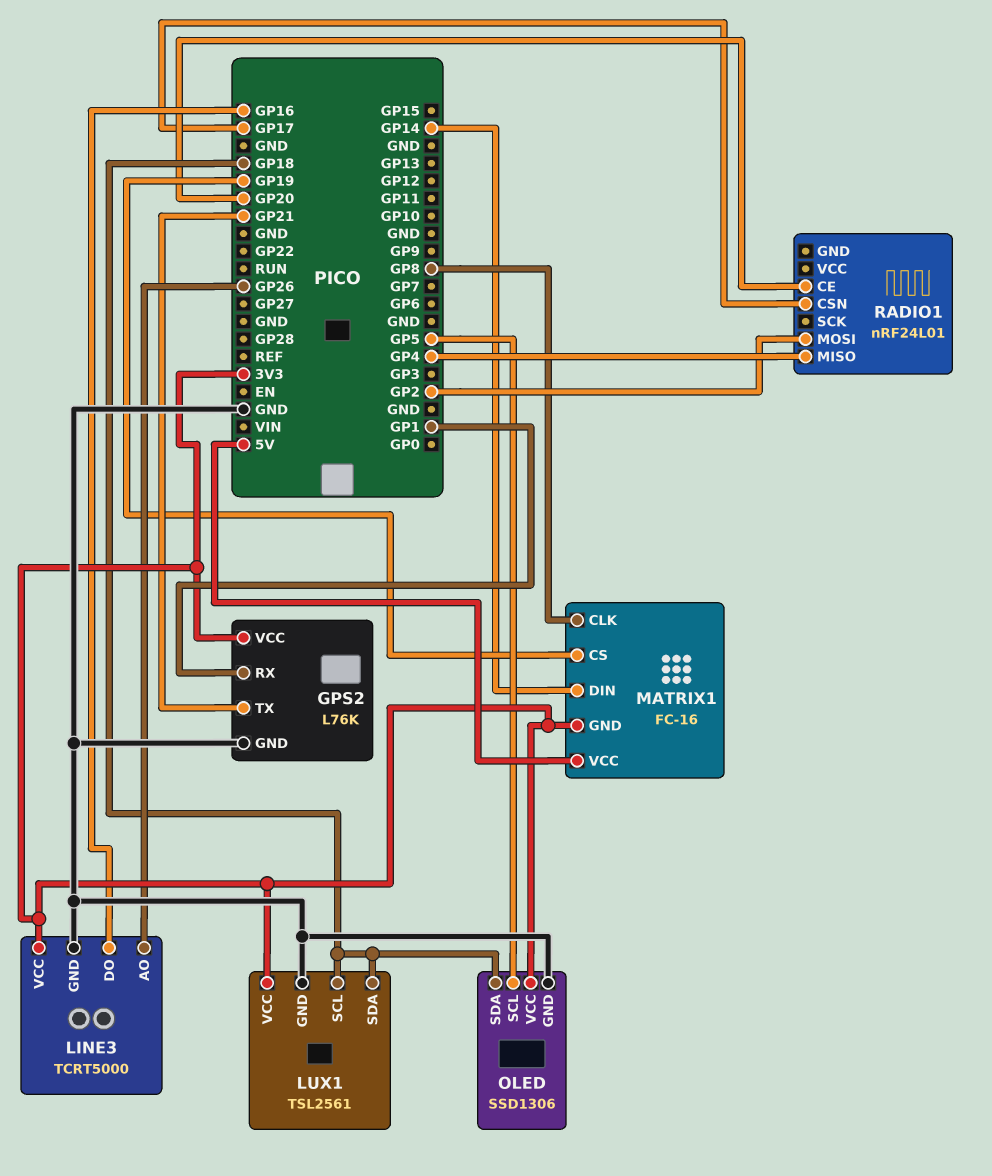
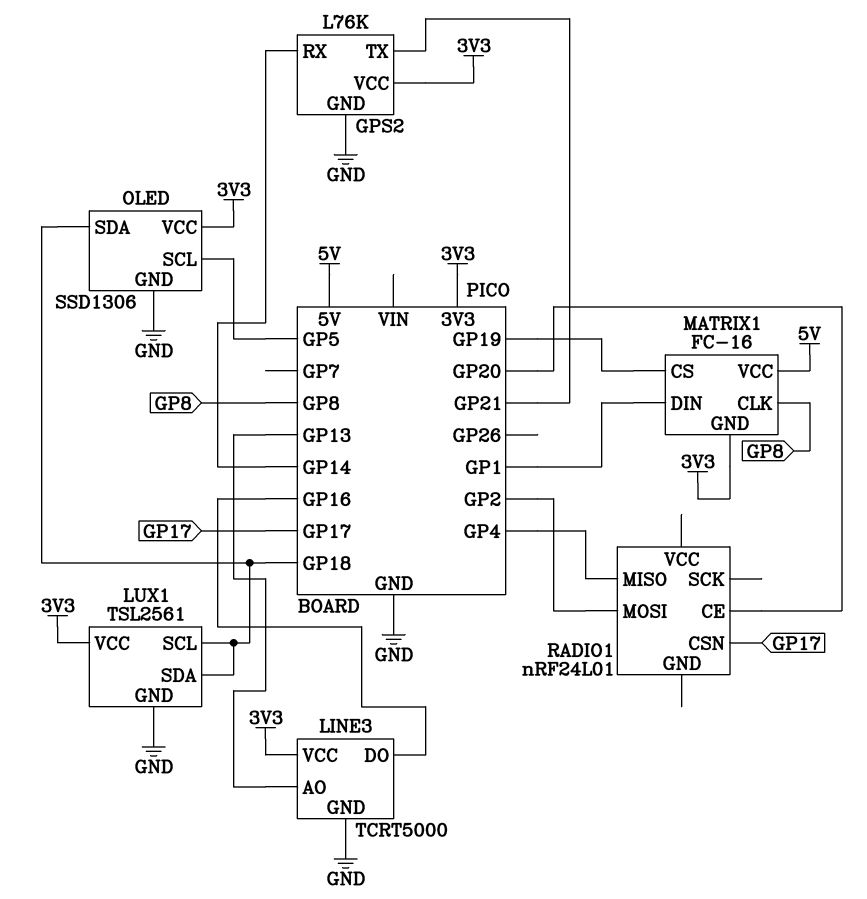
GPS2 pin RX: GP1 -> GP14
LINE3 pin AO: GP26 -> GP13
MATRIX1 pin DIN: GP14 -> GP1

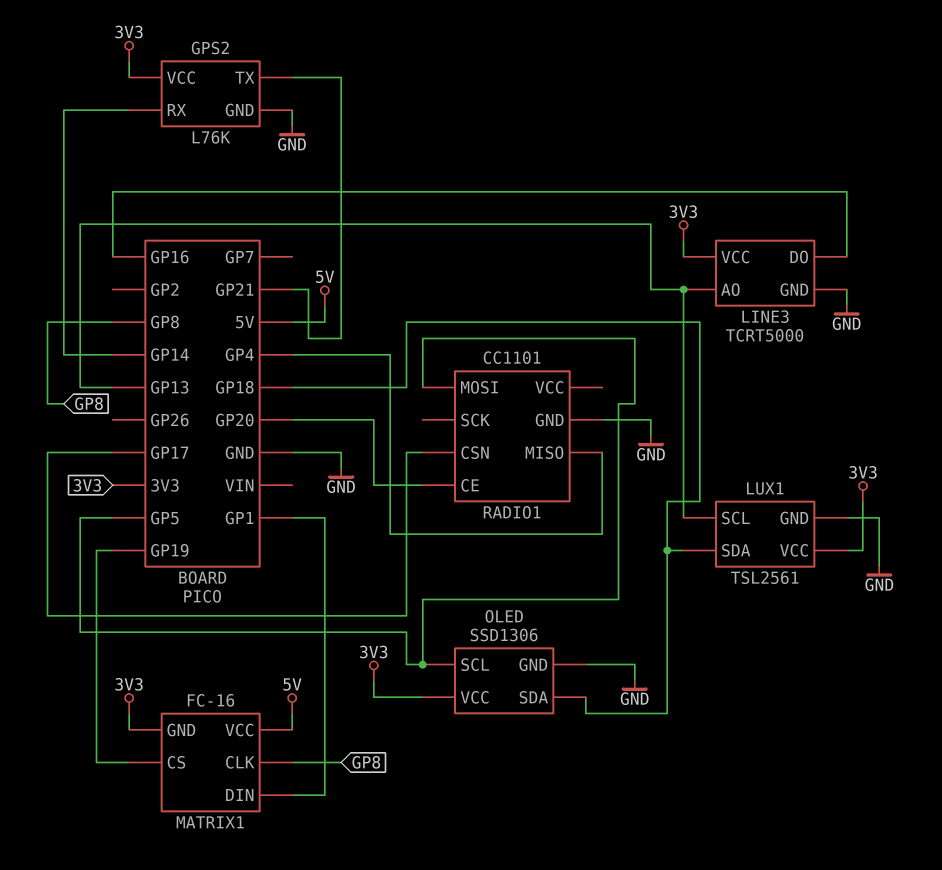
LUX1 pin SCL: GP18 -> GP13
RADIO1: nRF24L01 -> CC1101
RADIO1 pin GND: none -> GND
RADIO1 pin MOSI: GP2 -> GP5

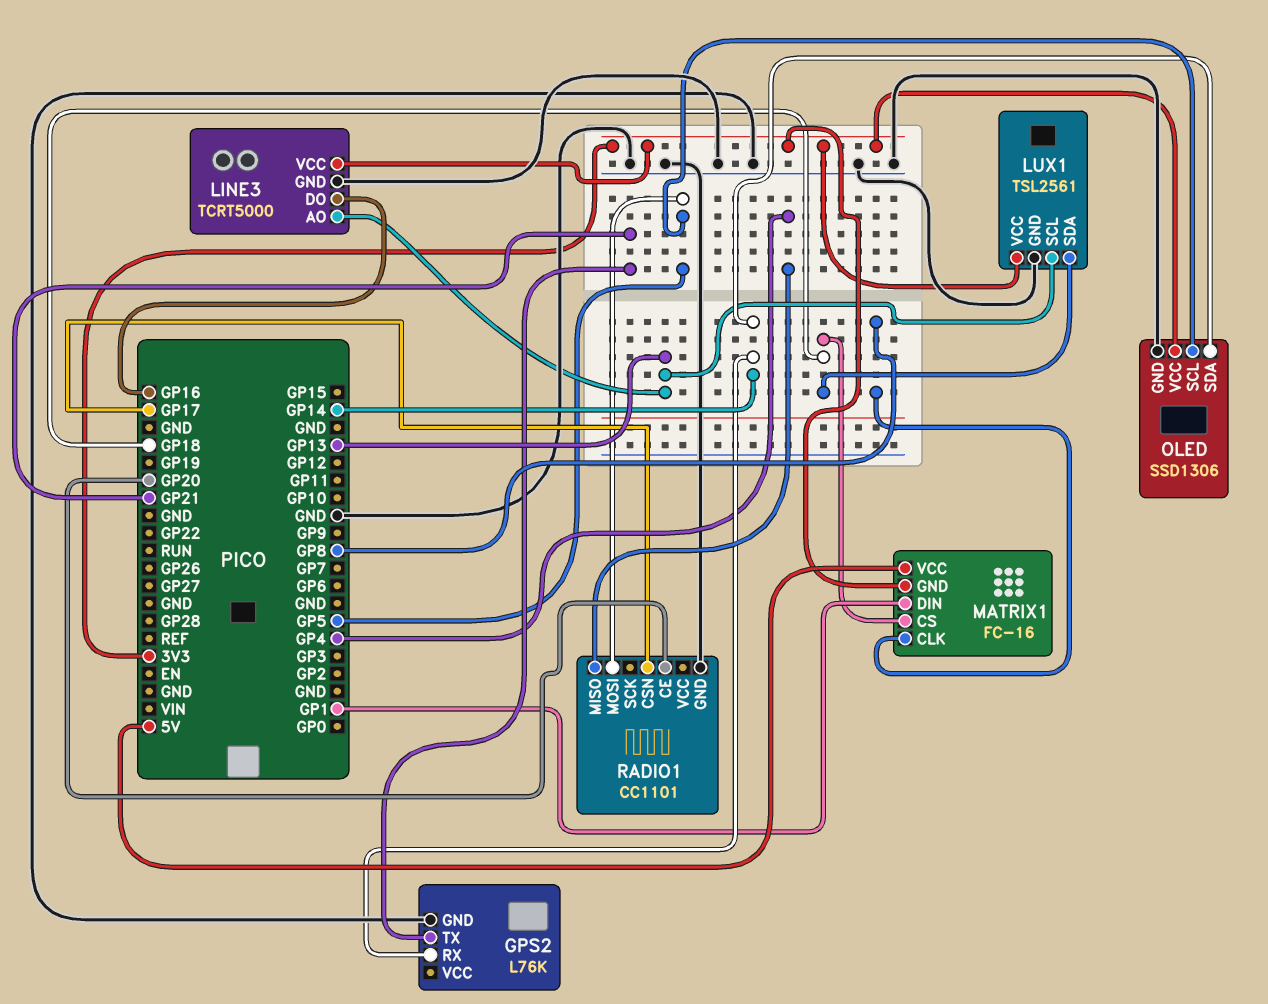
GPS2 pin VCC: 3V3 -> none
MATRIX1 pin CS: GP19 -> GP18
OLED pin SDA: GP18 -> GP14

